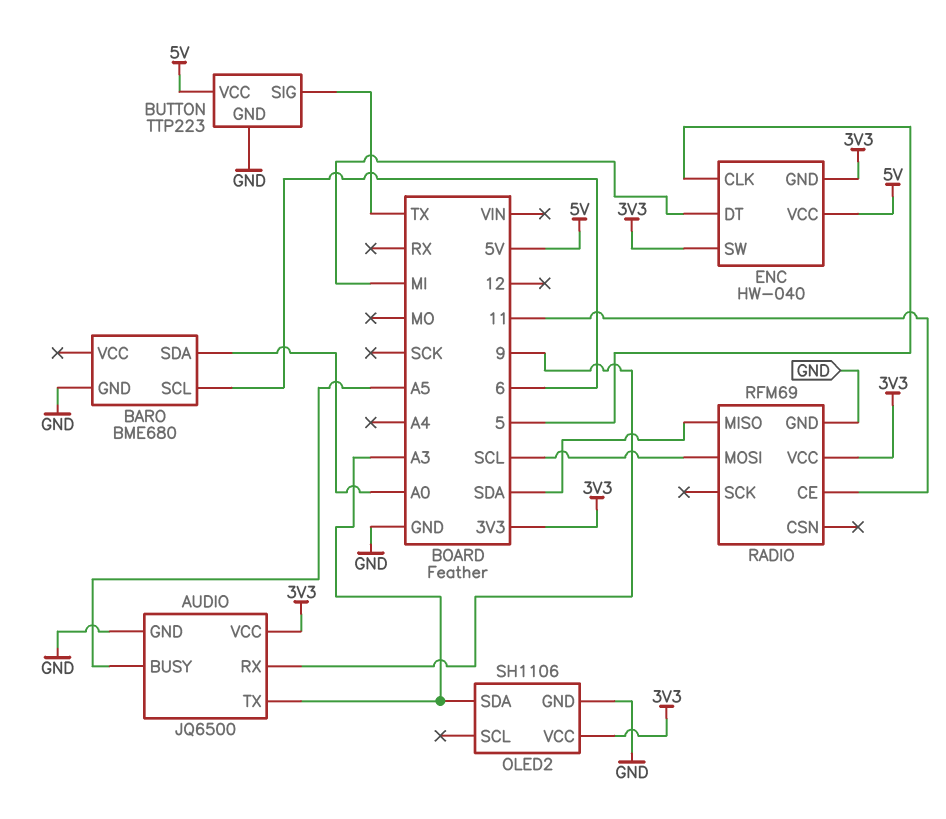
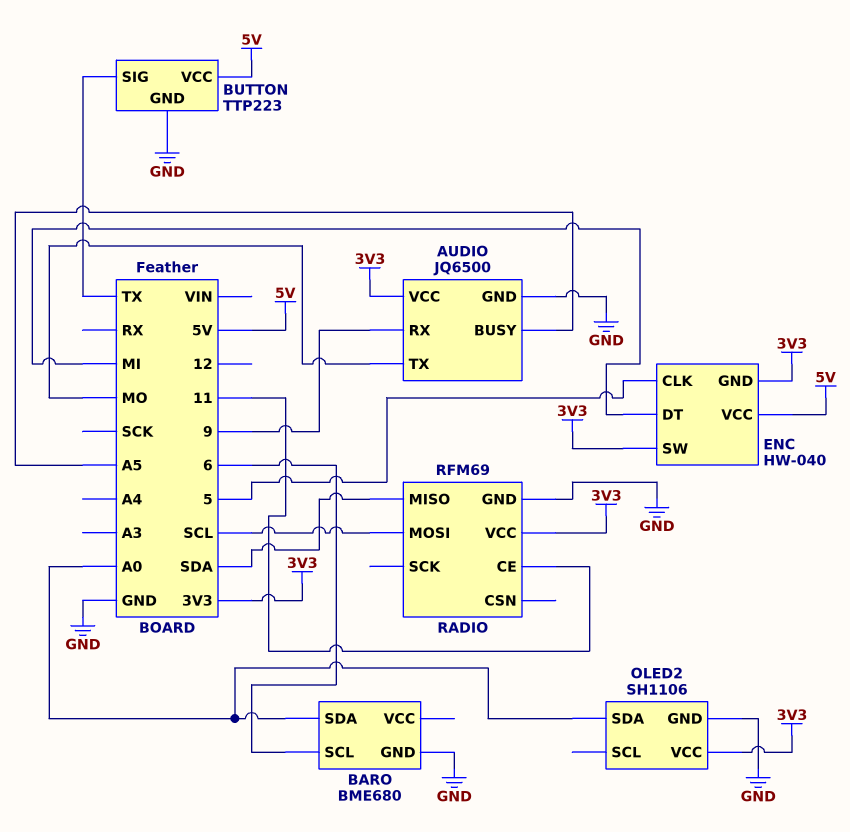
AUDIO pin TX: A3 -> MO
OLED2 pin SDA: A3 -> A0

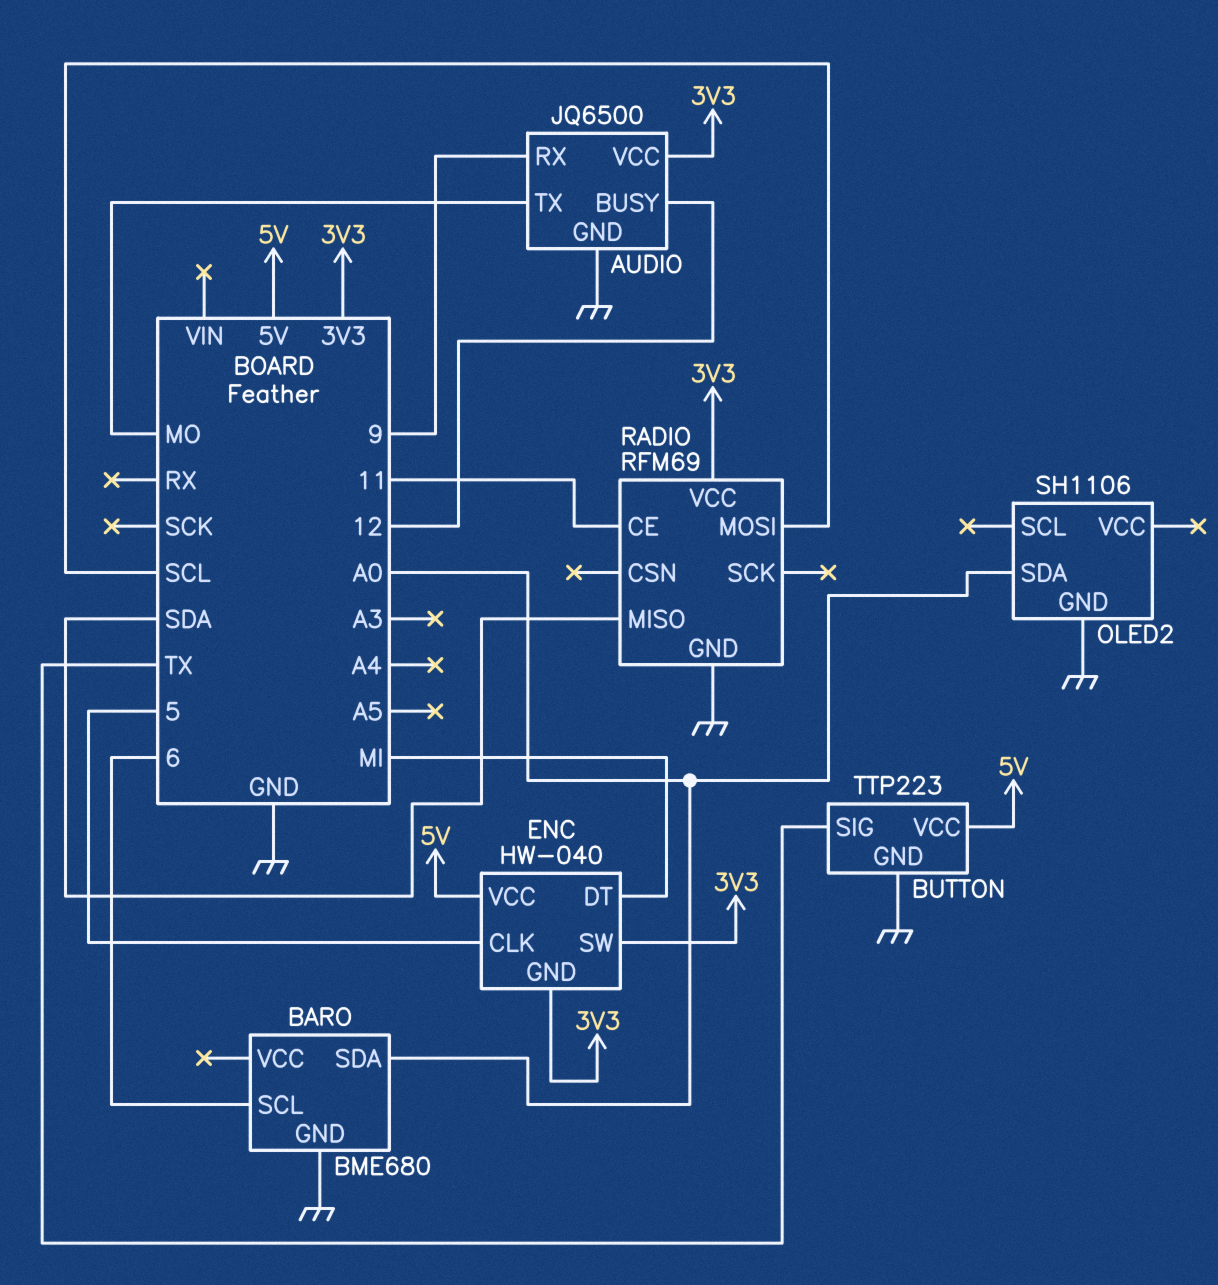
AUDIO pin BUSY: A5 -> 12
OLED2 pin VCC: 3V3 -> none

